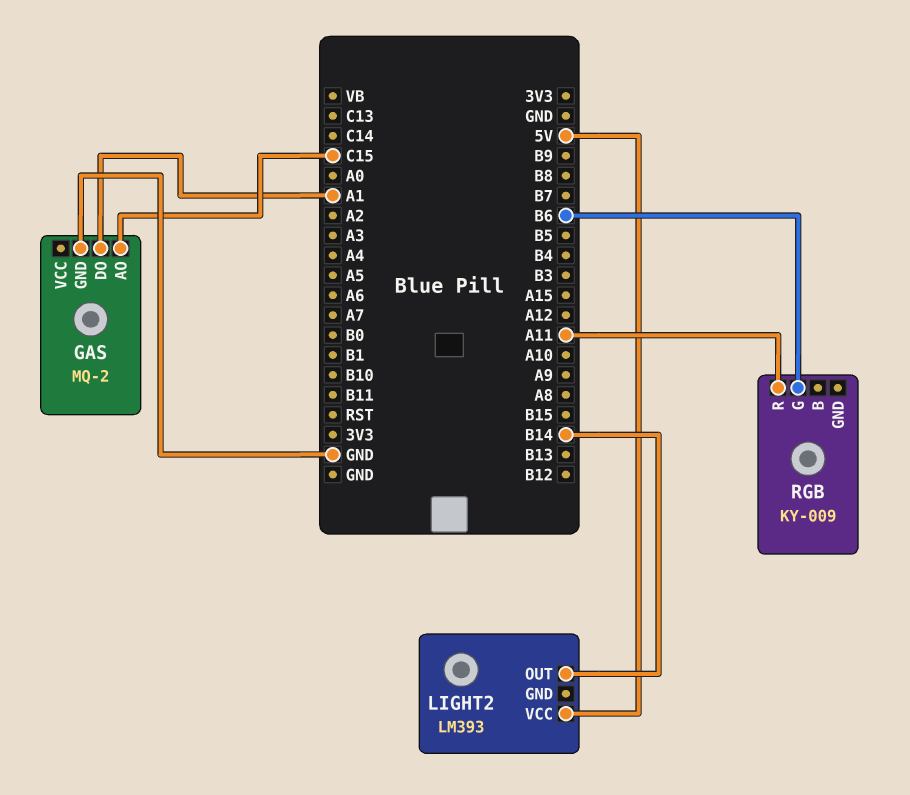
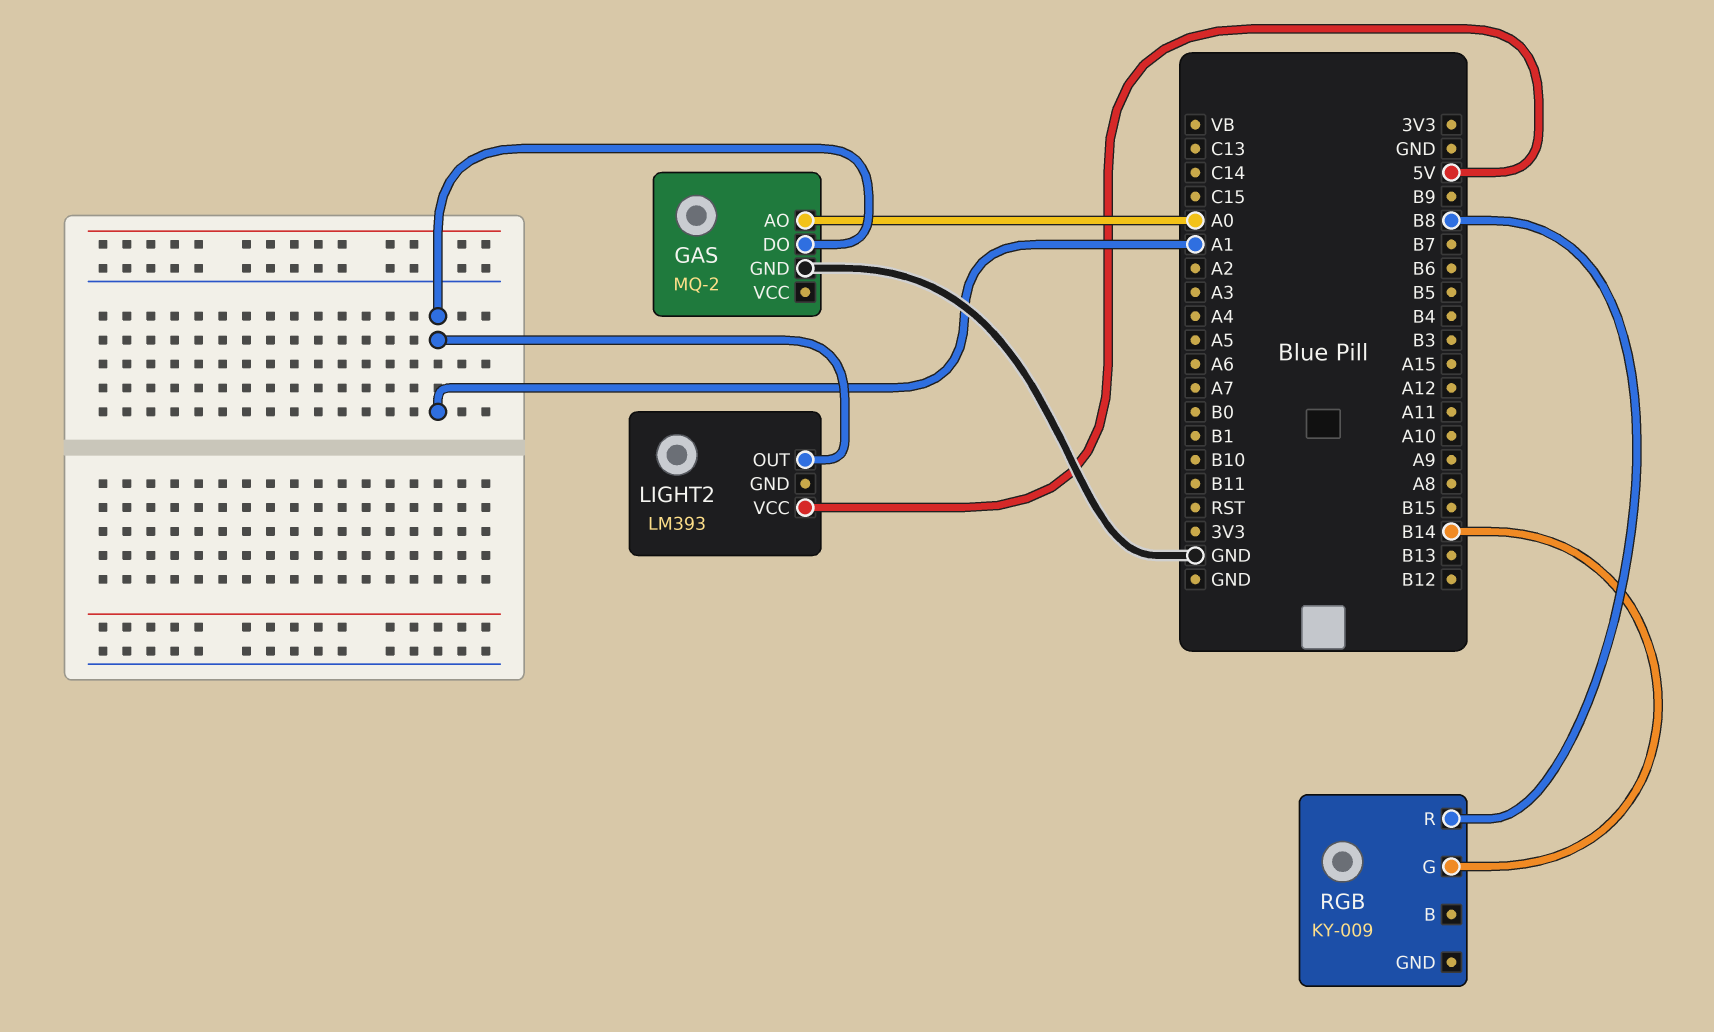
GAS pin AO: C15 -> A0
LIGHT2 pin OUT: B14 -> A1
RGB pin G: B6 -> B14
RGB pin R: A11 -> B8

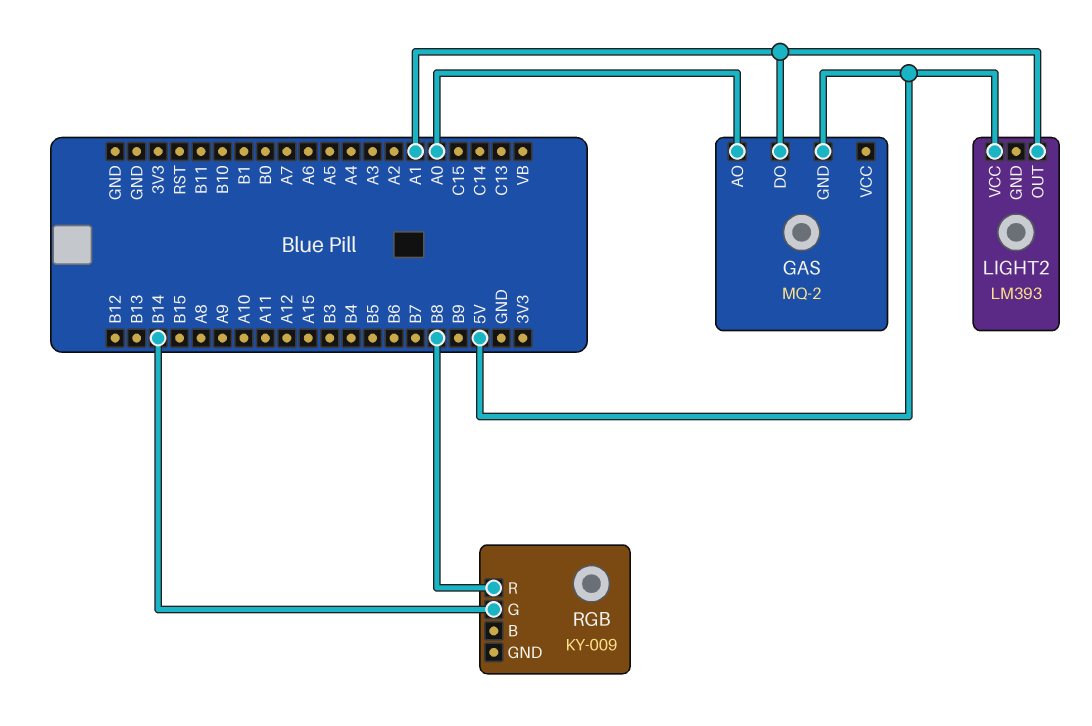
GAS pin GND: GND -> 5V

